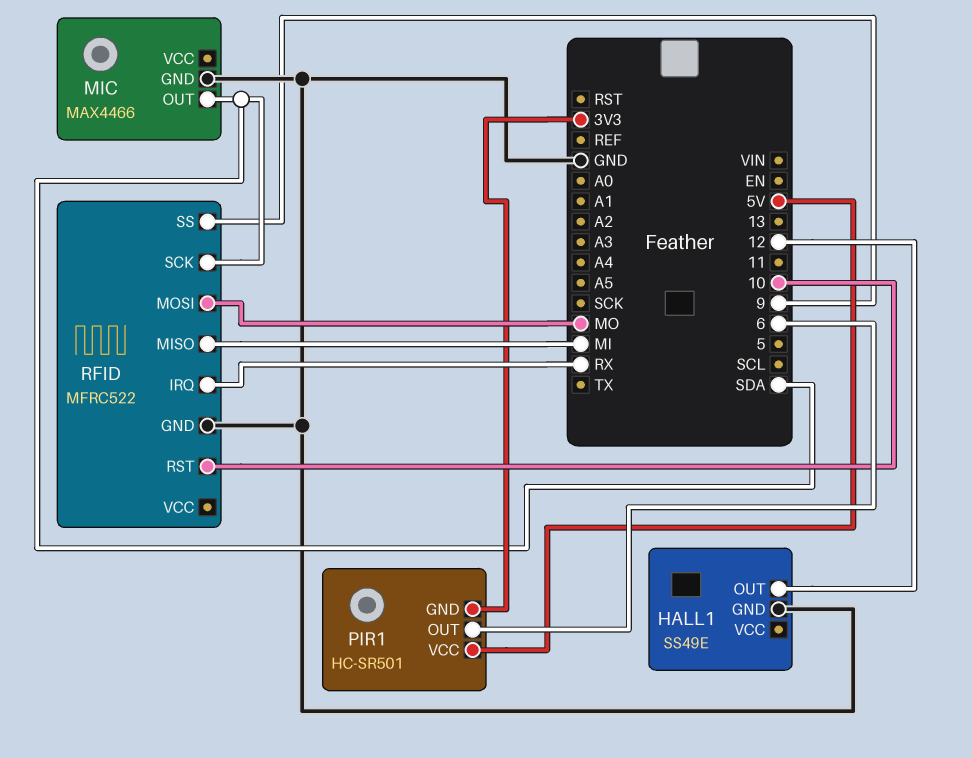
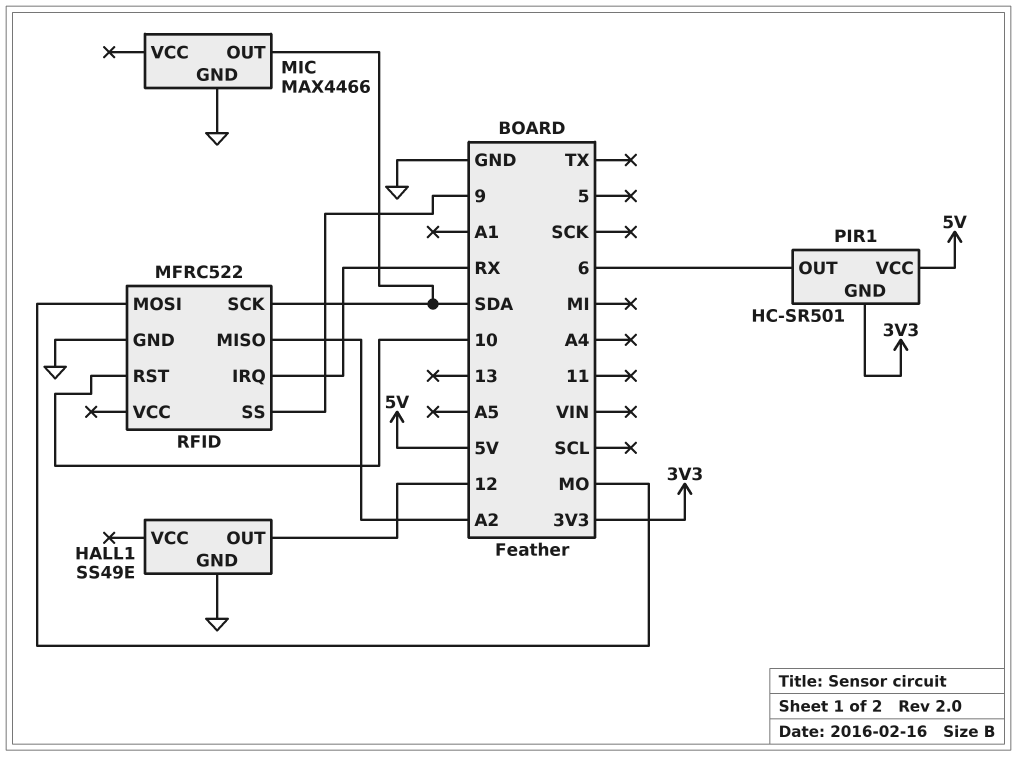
RFID pin MISO: MI -> A2

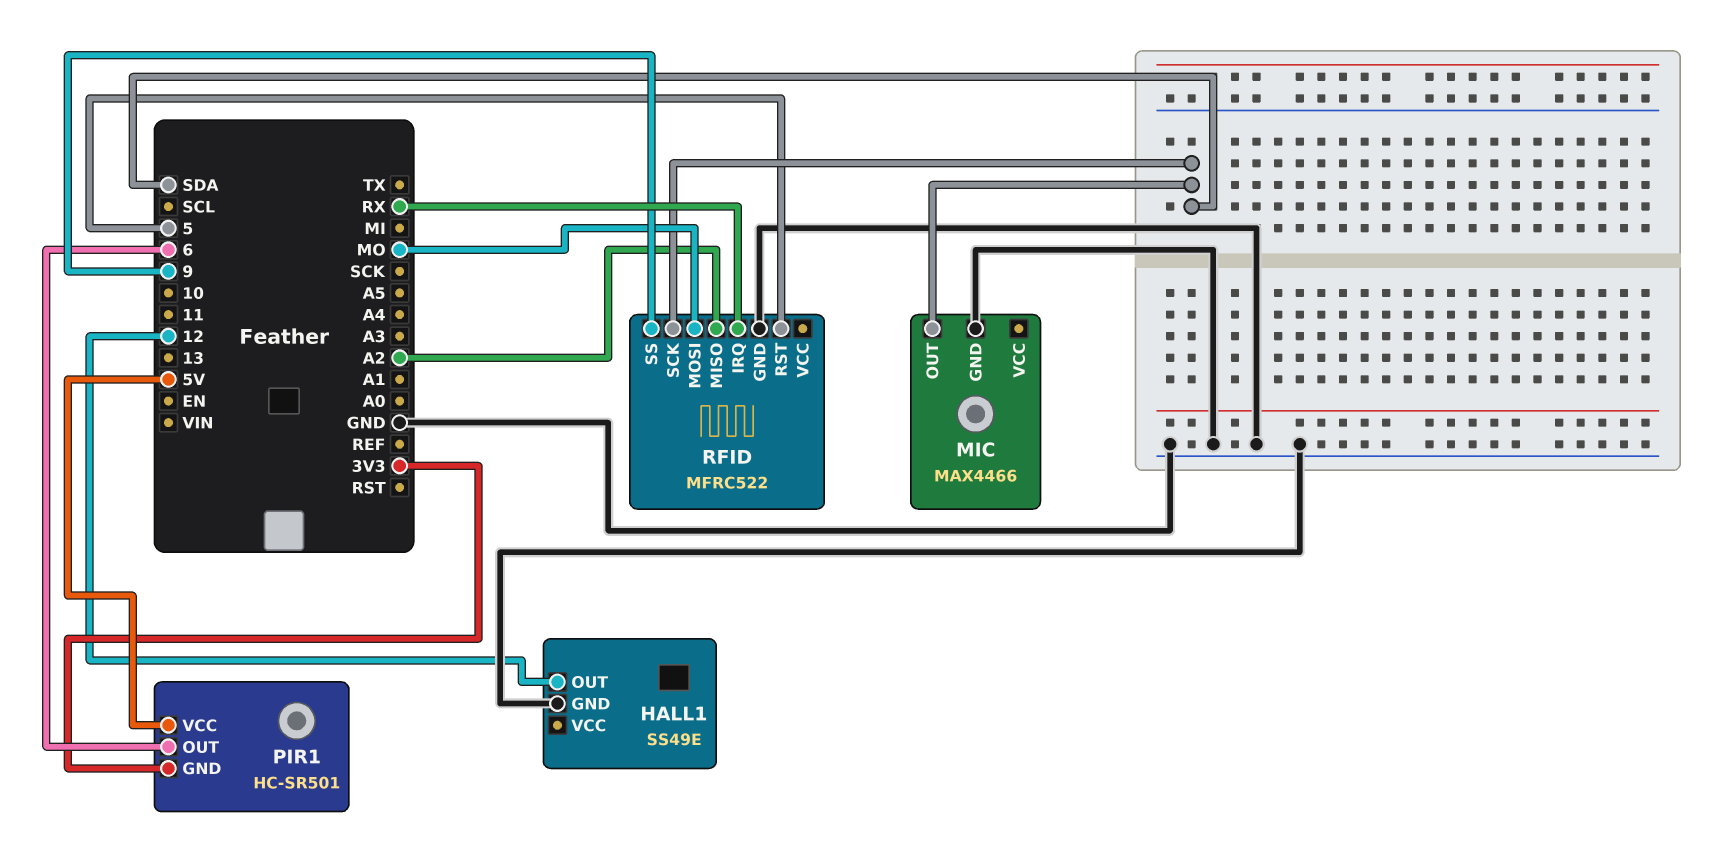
RFID pin RST: 10 -> 5

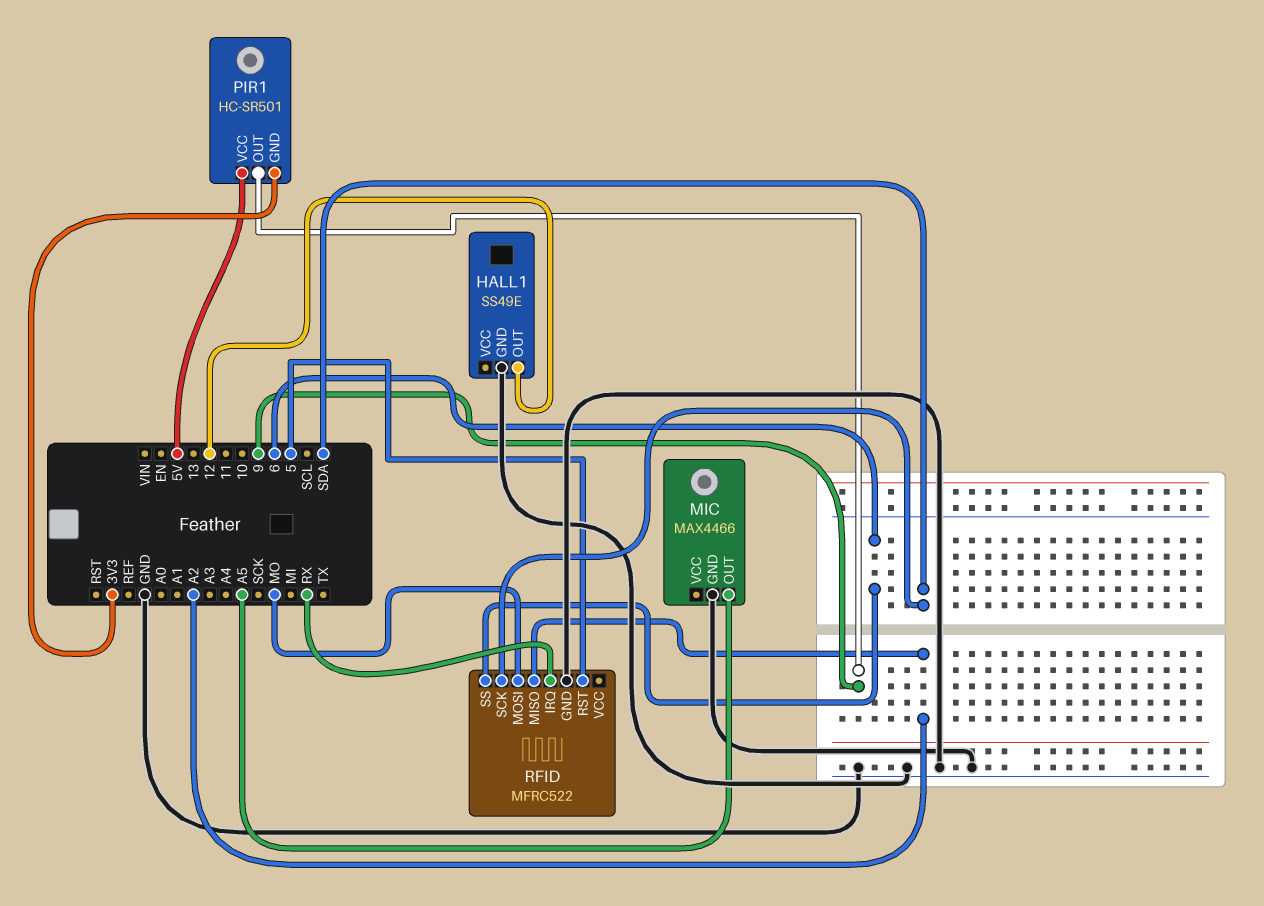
MIC pin OUT: SDA -> A5
PIR1 pin OUT: 6 -> 9
RFID pin SS: 9 -> 6

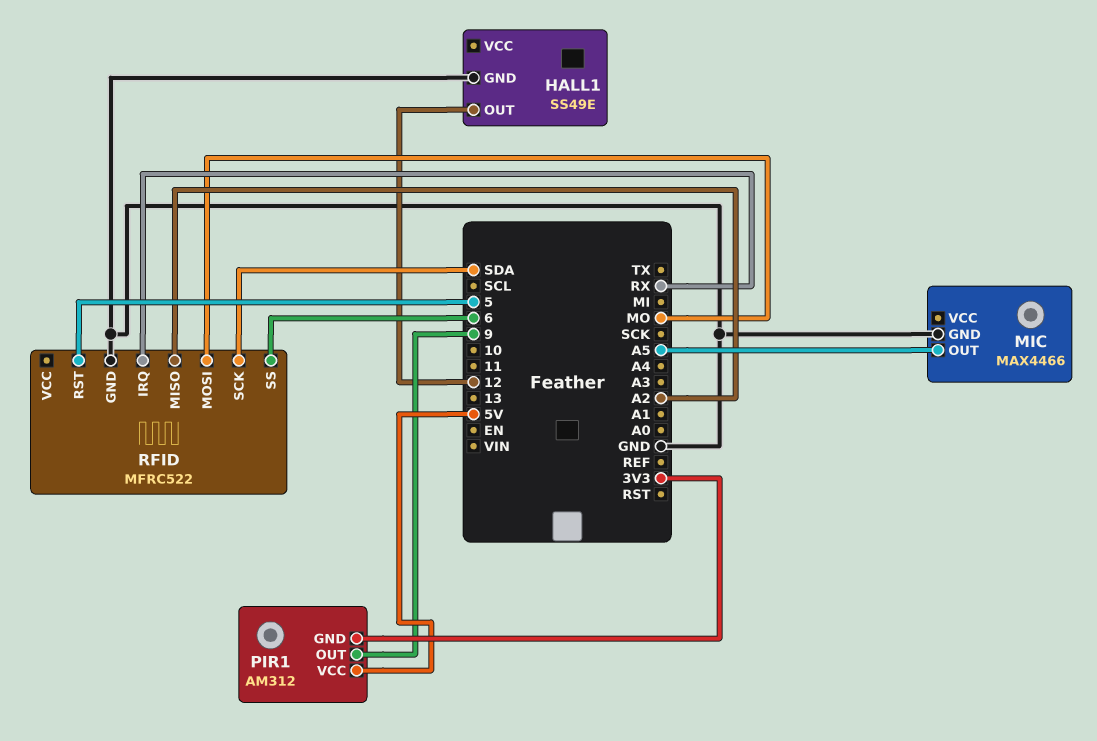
PIR1: HC-SR501 -> AM312

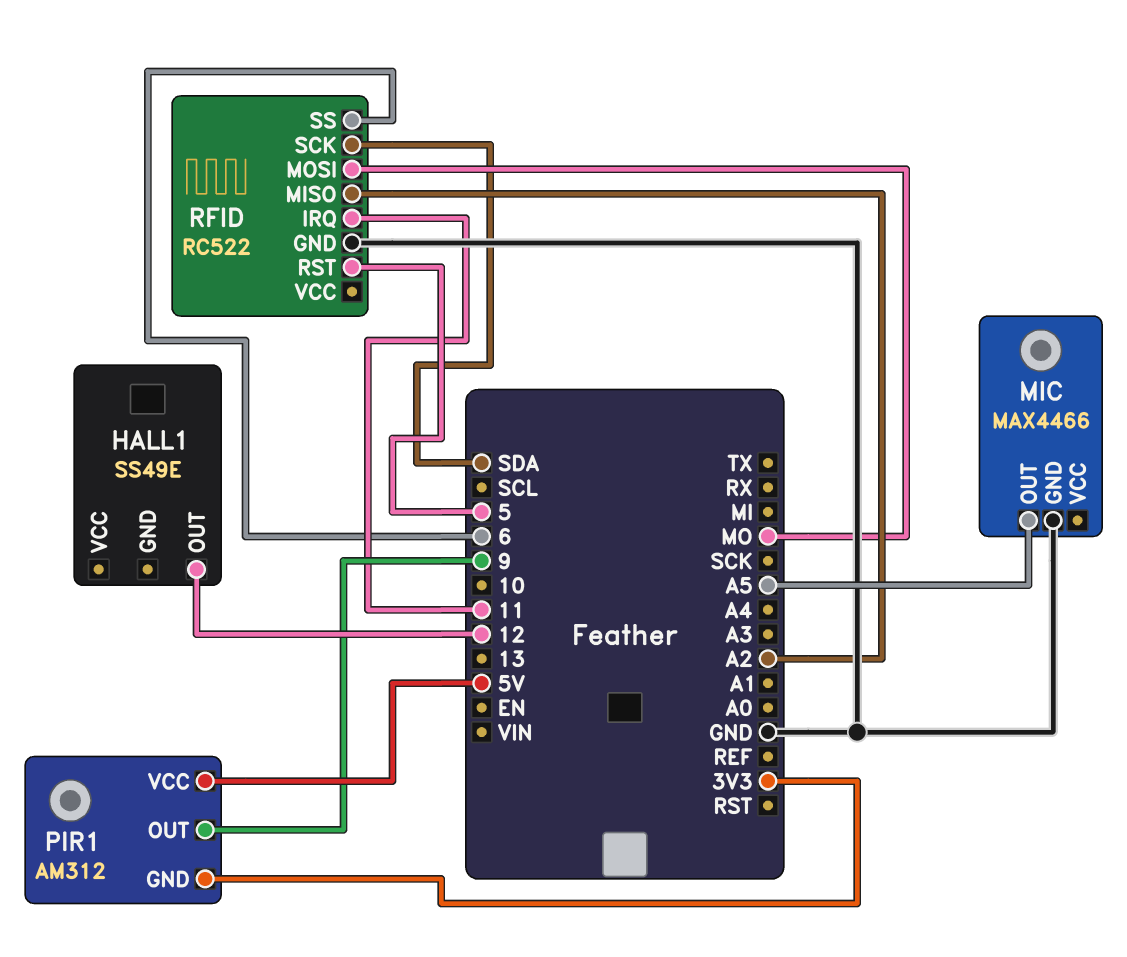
HALL1 pin GND: GND -> none
RFID: MFRC522 -> RC522
RFID pin IRQ: RX -> 11

